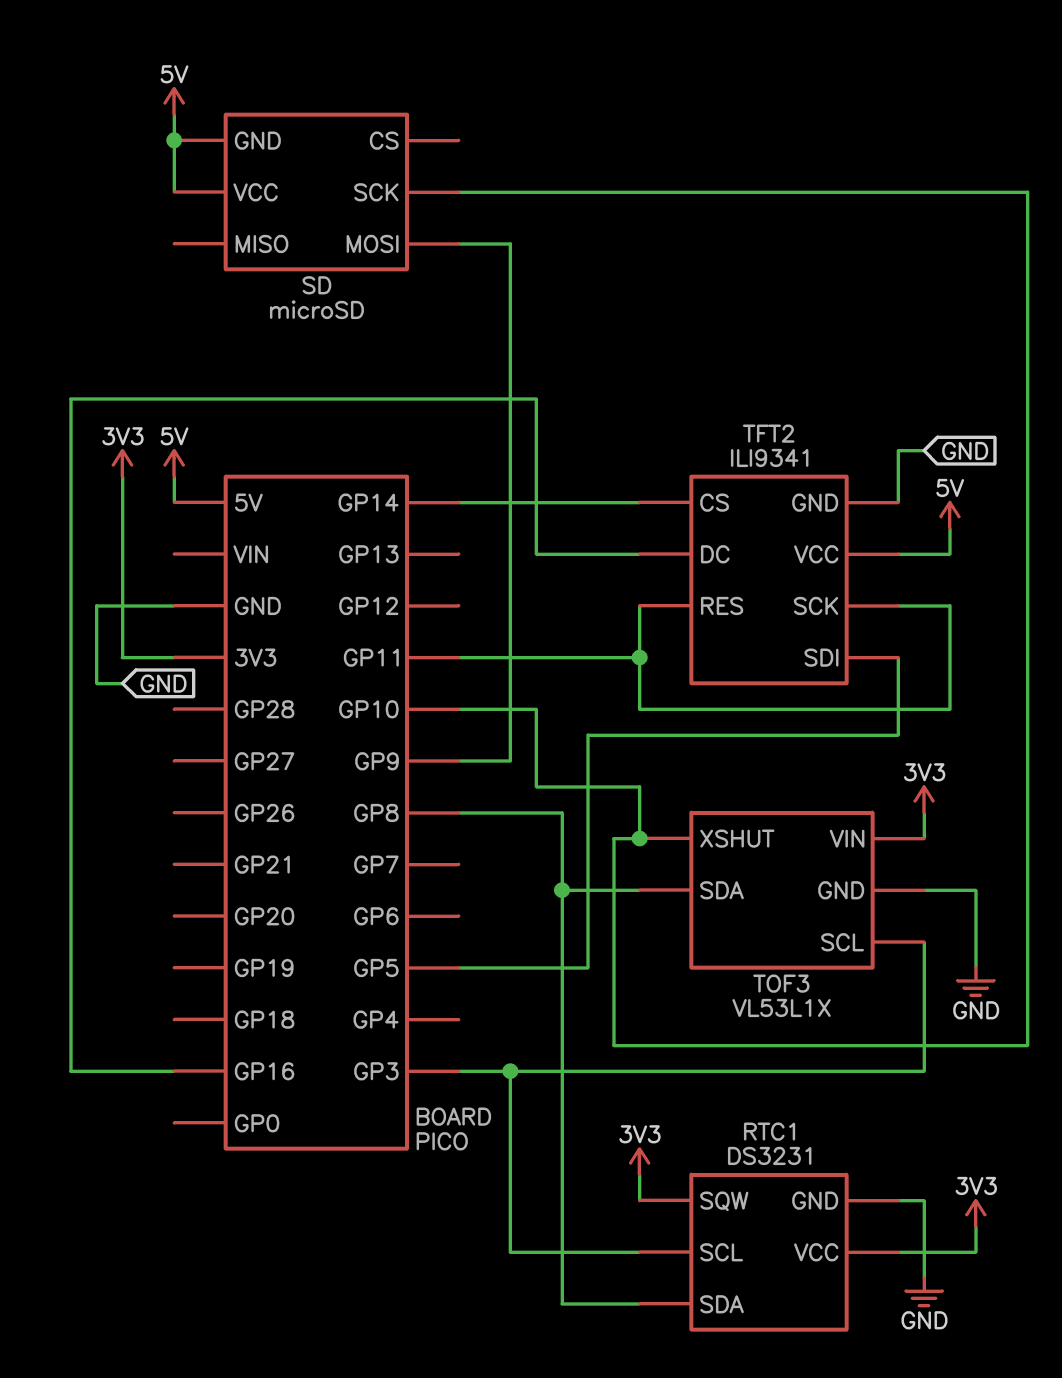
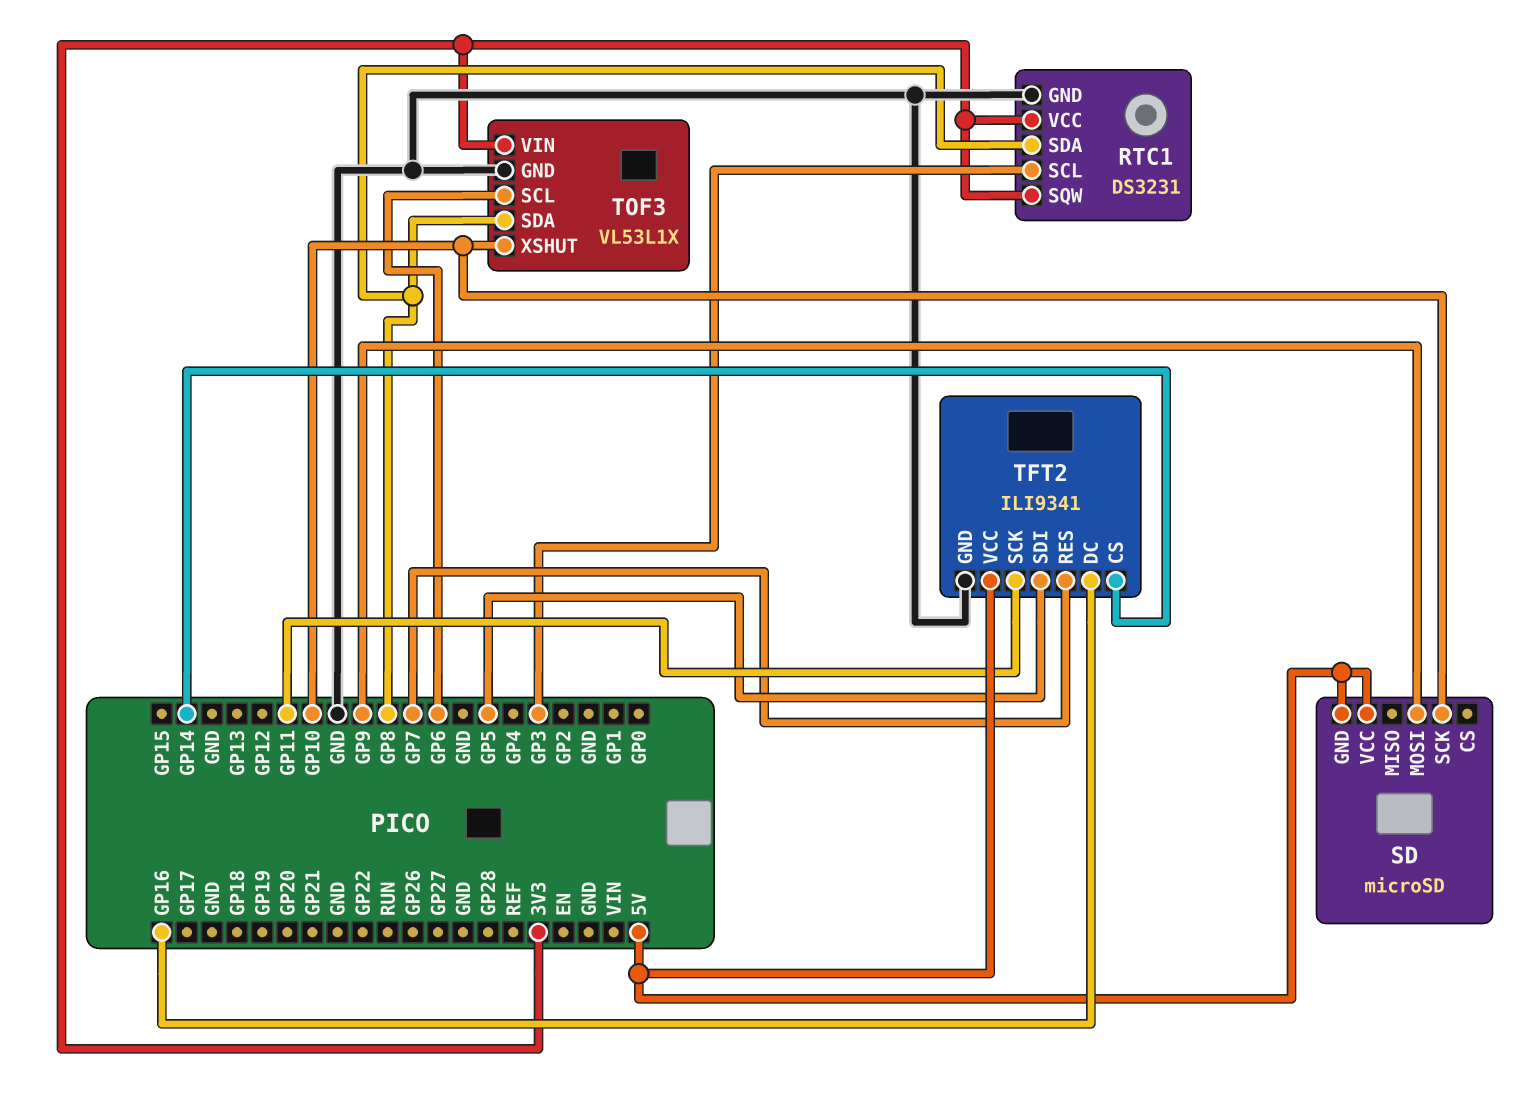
TFT2 pin RES: GP11 -> GP7
TOF3 pin SCL: GP3 -> GP6

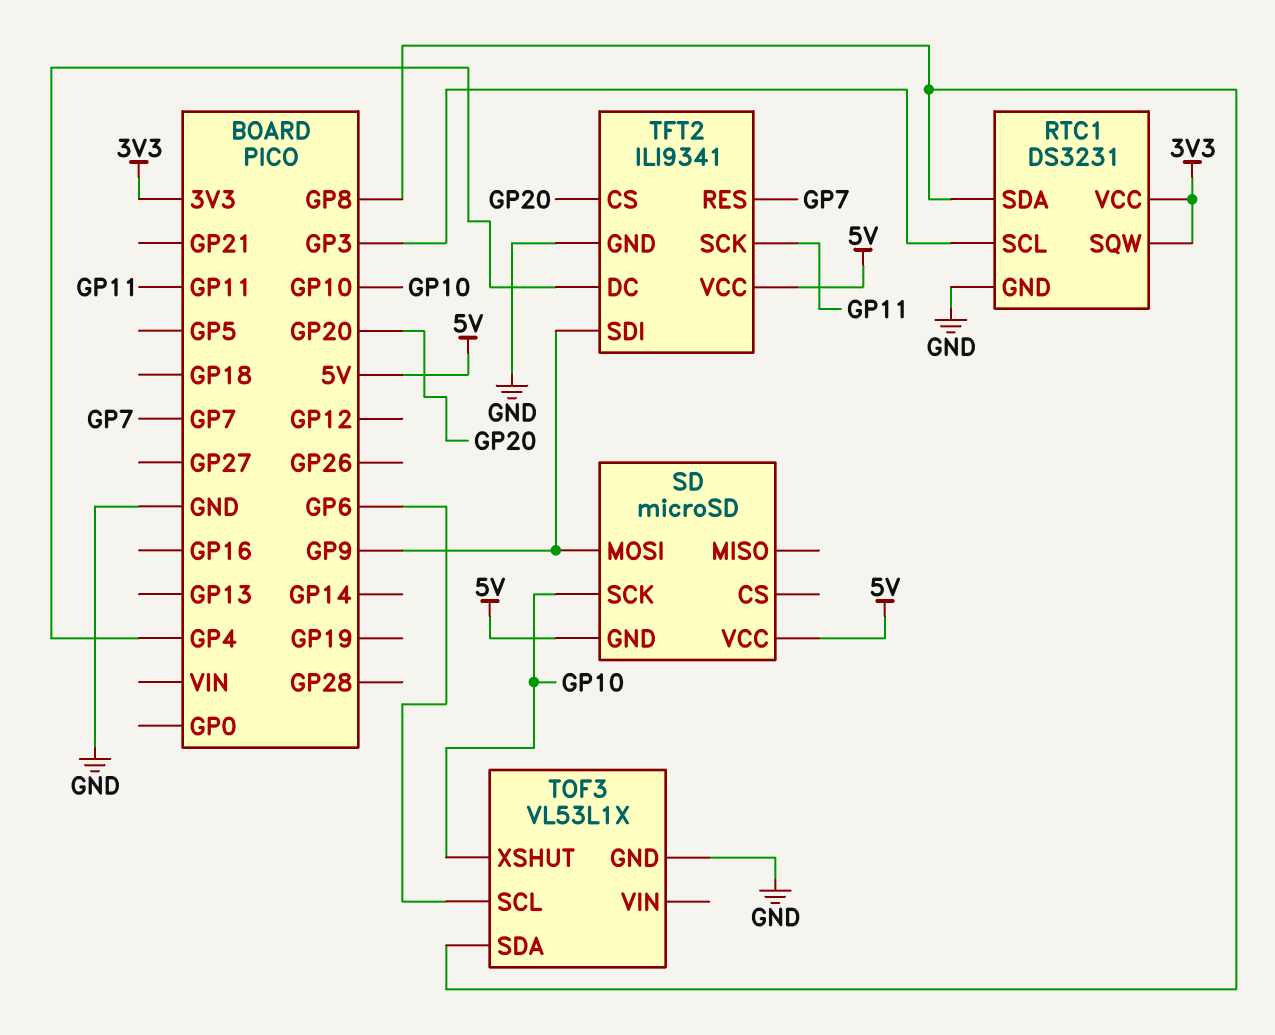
TFT2 pin CS: GP14 -> GP20
TFT2 pin DC: GP16 -> GP4
TFT2 pin SDI: GP5 -> GP9
TOF3 pin VIN: 3V3 -> none

